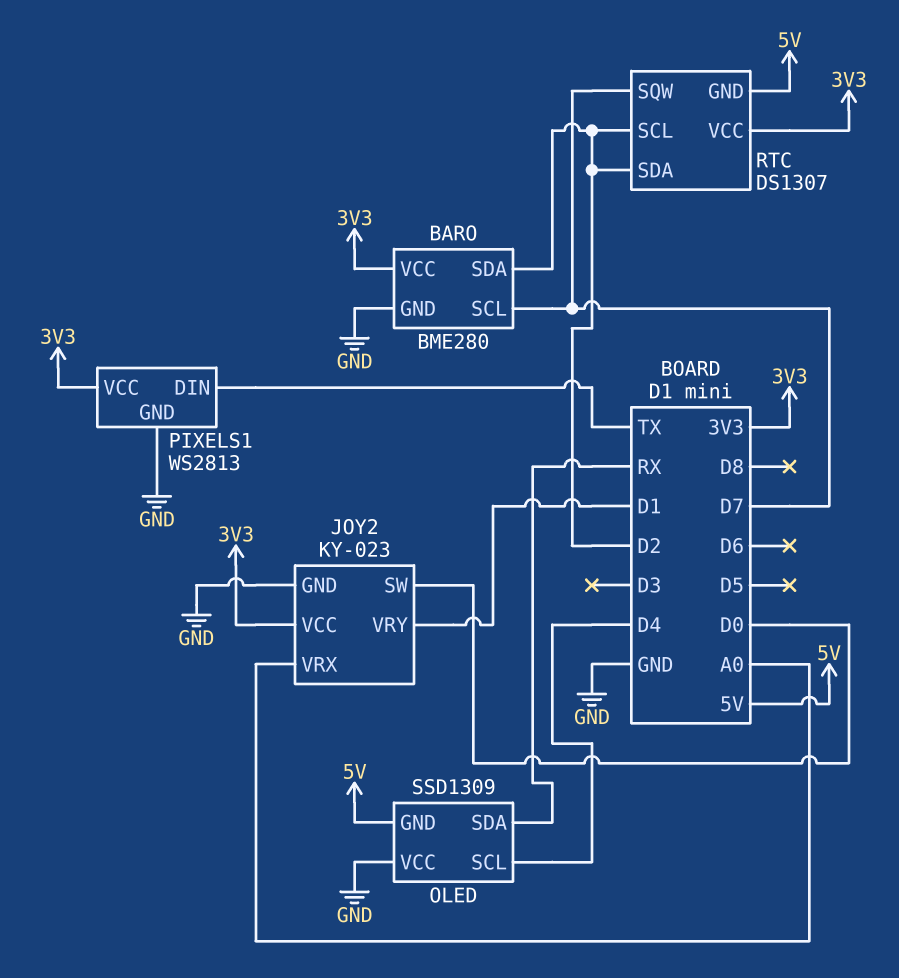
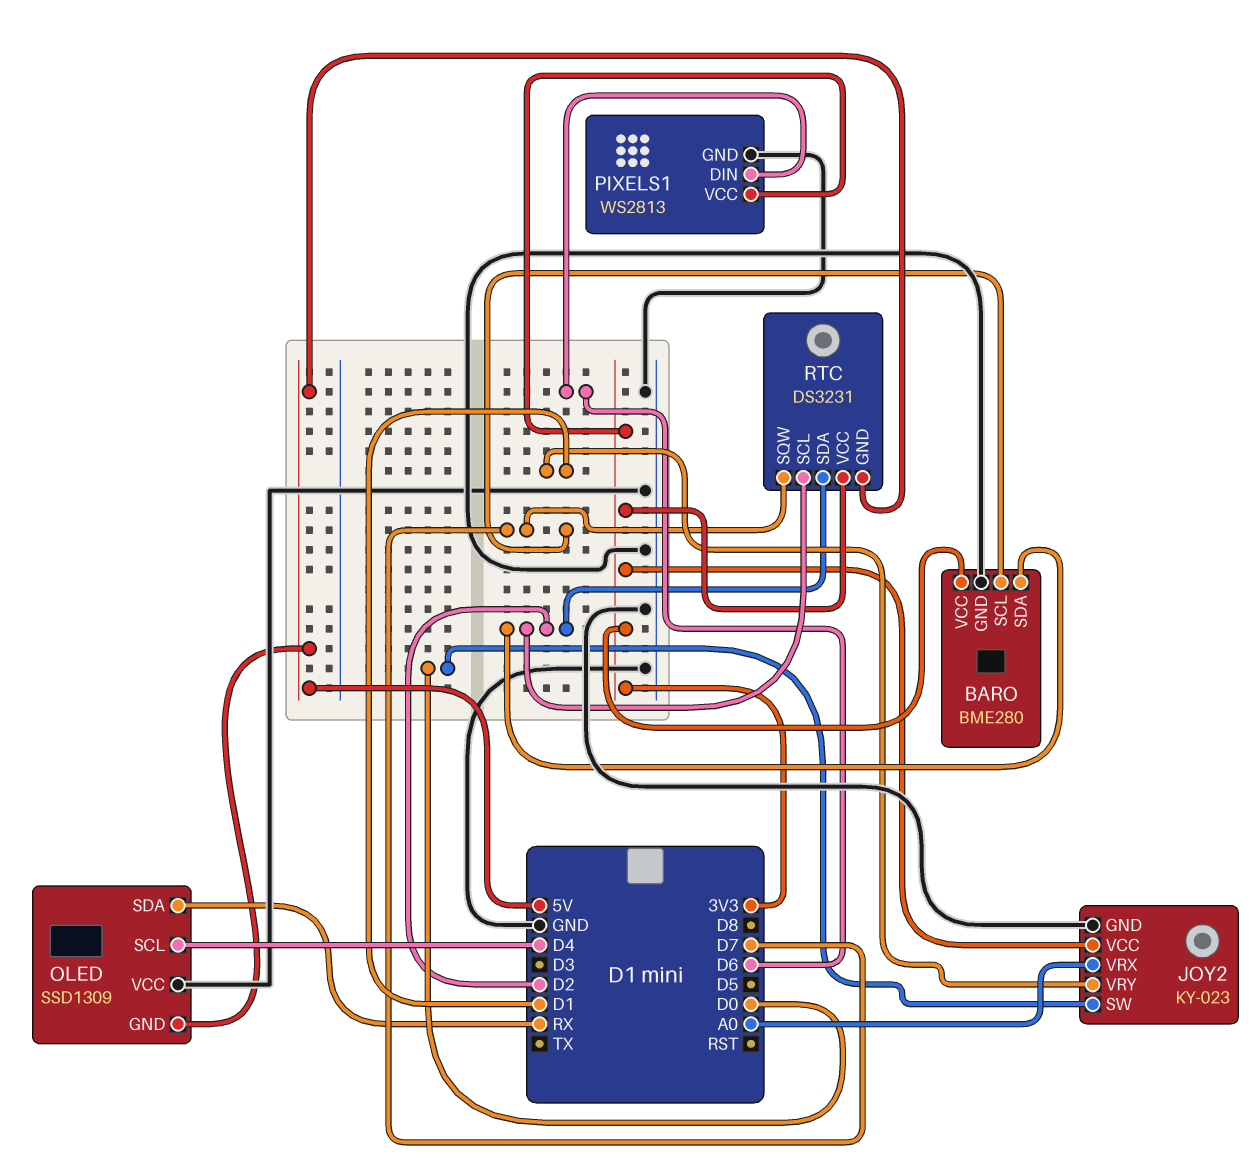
PIXELS1 pin DIN: TX -> D6
RTC: DS1307 -> DS3231

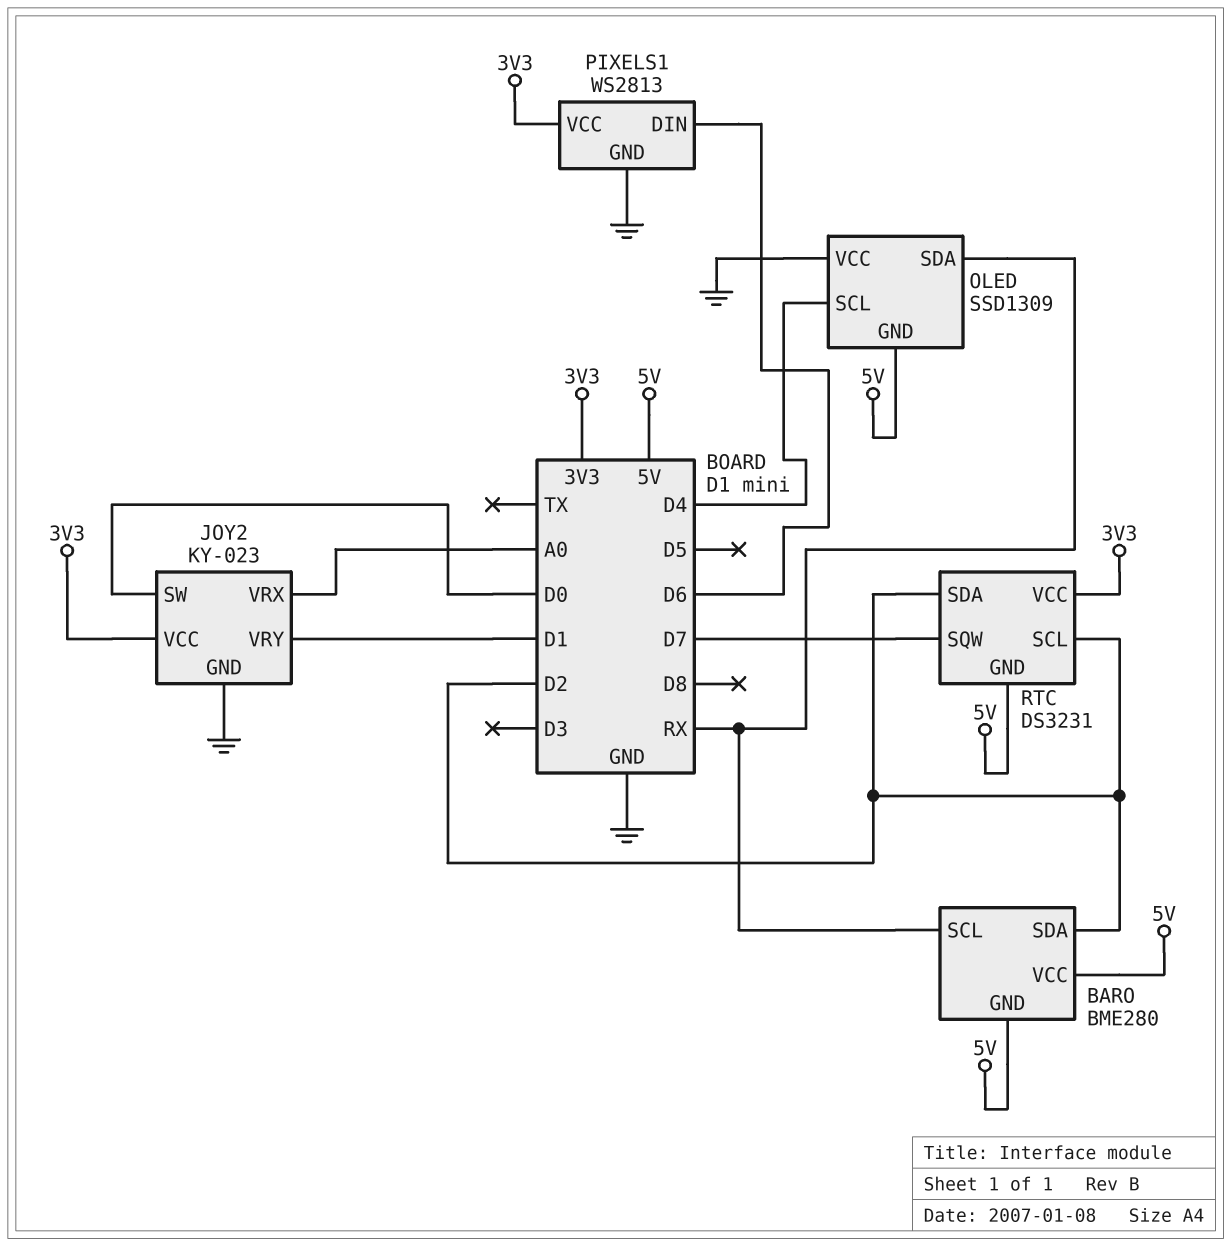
BARO pin GND: GND -> 5V
BARO pin SCL: D7 -> RX
BARO pin VCC: 3V3 -> 5V

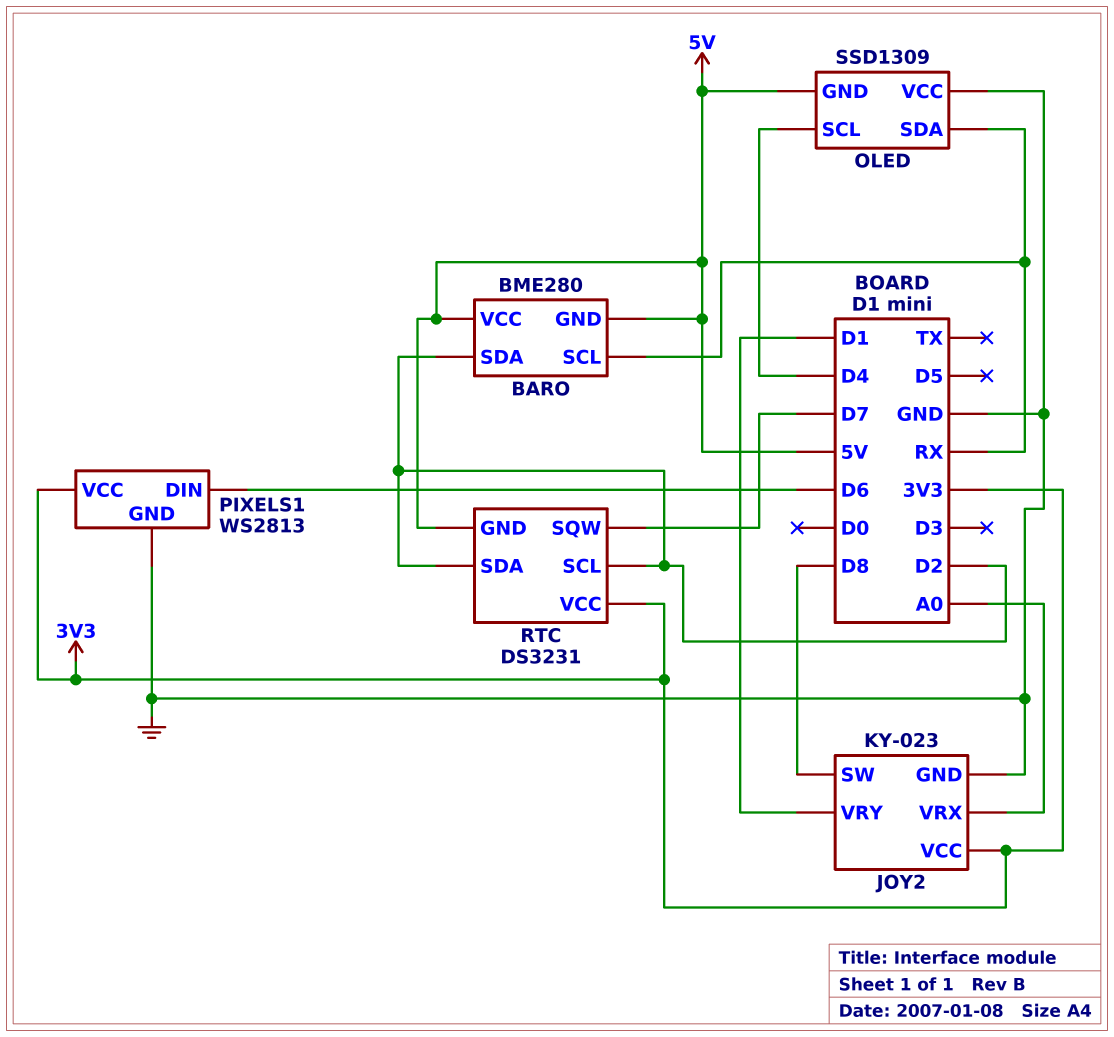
JOY2 pin SW: D0 -> D8

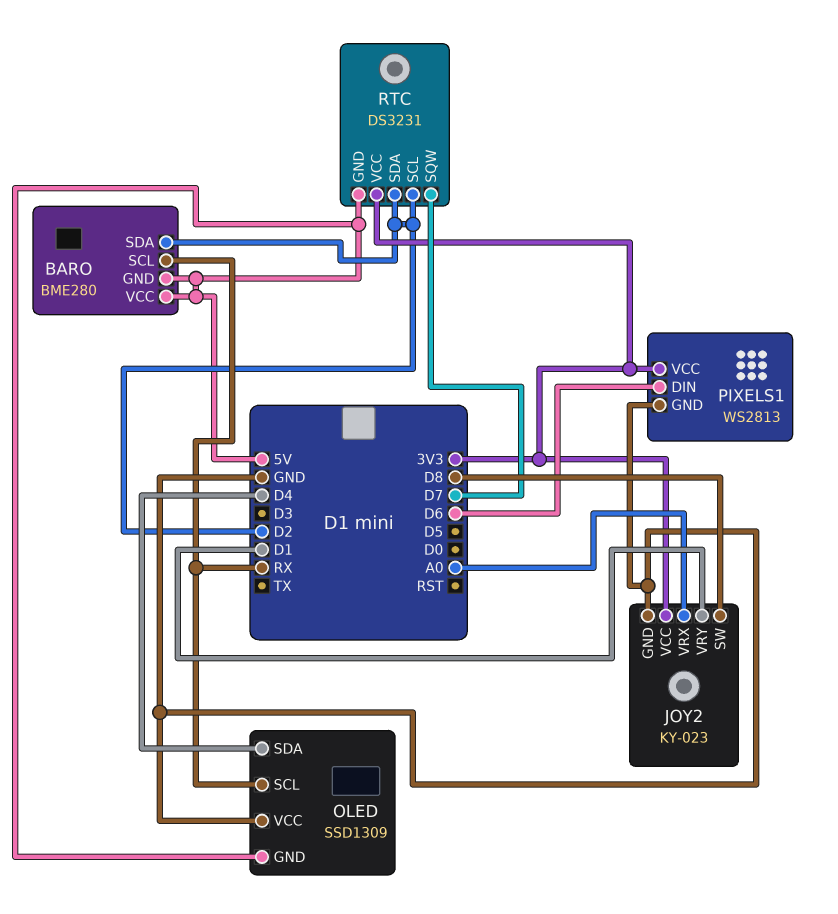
OLED pin SCL: D4 -> RX
OLED pin SDA: RX -> D4

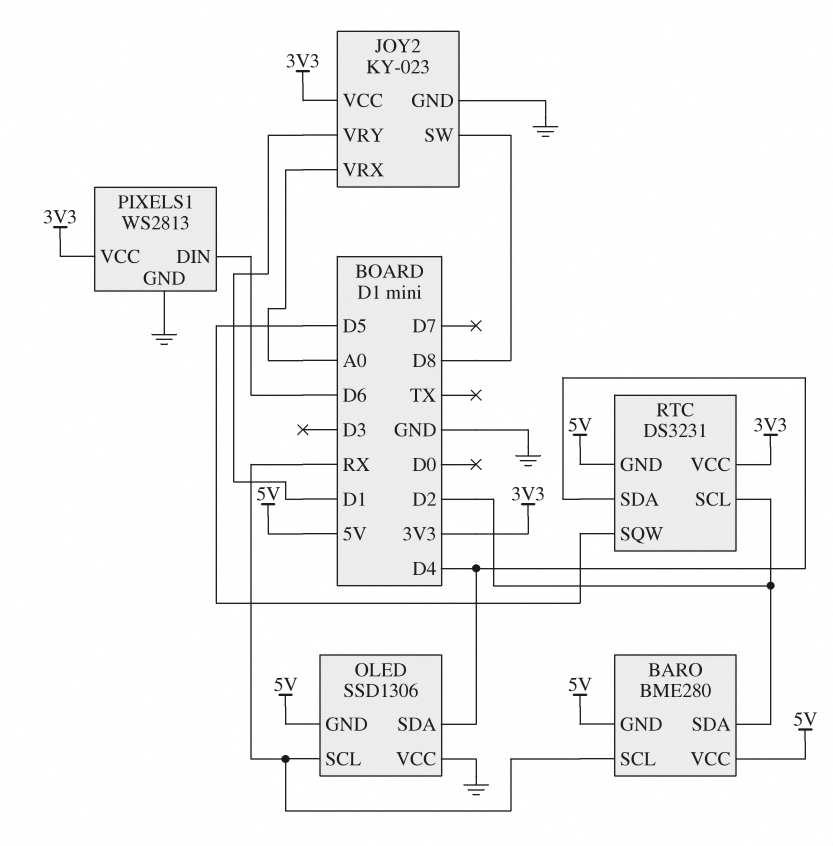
OLED: SSD1309 -> SSD1306
RTC pin SDA: D2 -> D4
RTC pin SQW: D7 -> D5

